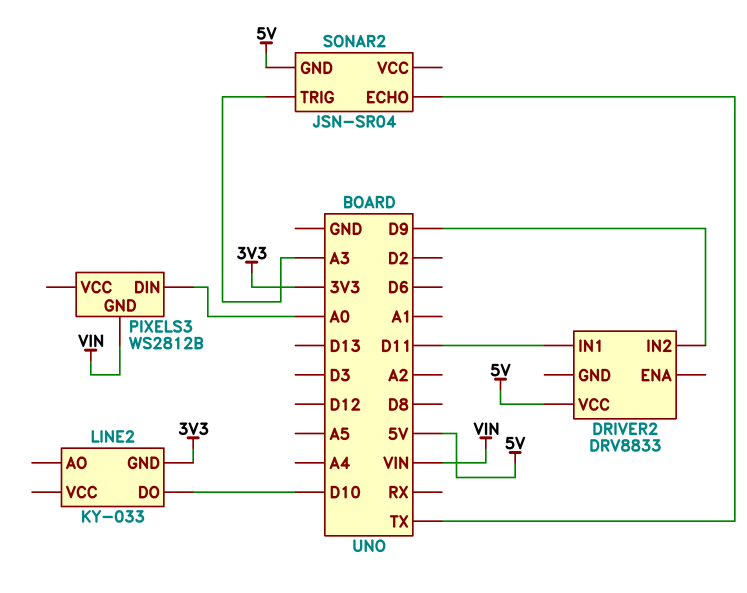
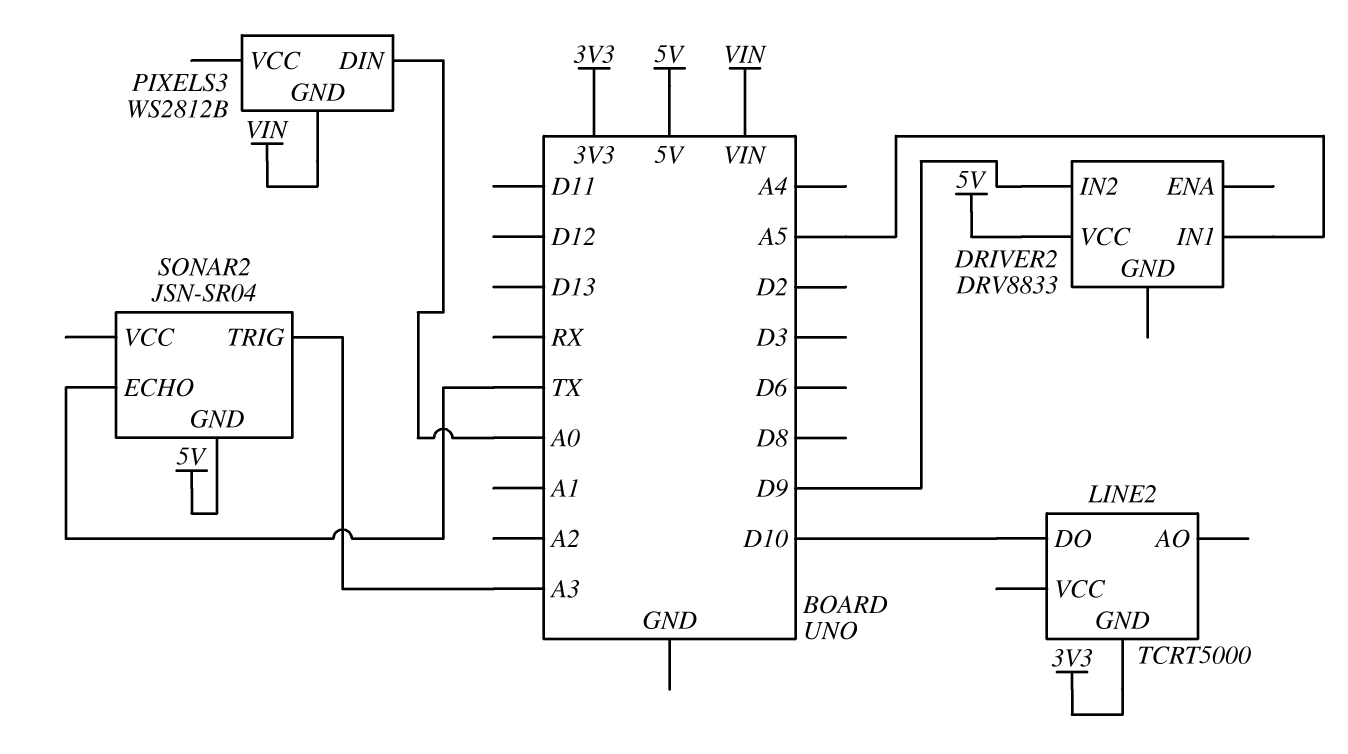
DRIVER2 pin IN1: D11 -> A5
LINE2: KY-033 -> TCRT5000

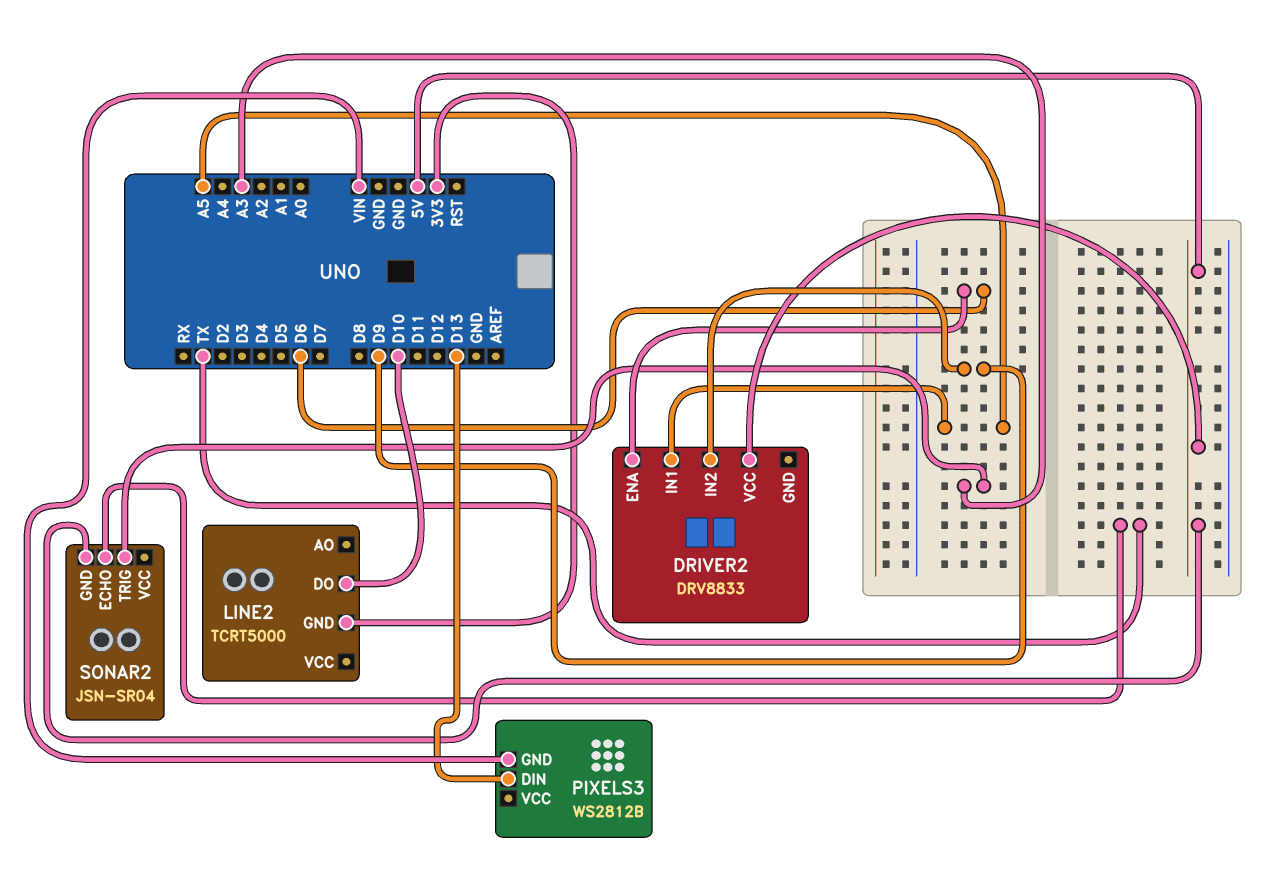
DRIVER2 pin ENA: none -> D6
PIXELS3 pin DIN: A0 -> D13

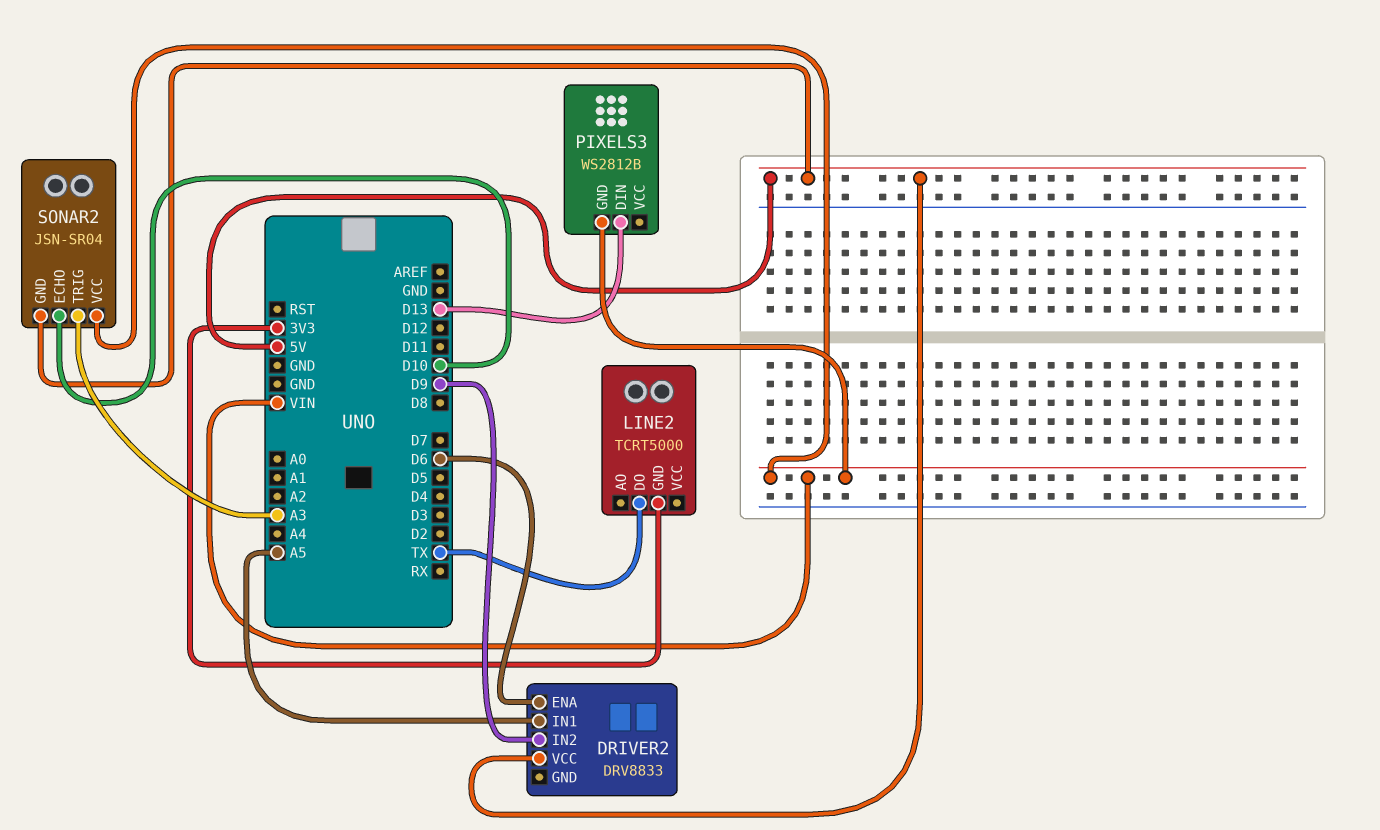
LINE2 pin DO: D10 -> TX
SONAR2 pin ECHO: TX -> D10
SONAR2 pin VCC: none -> VIN

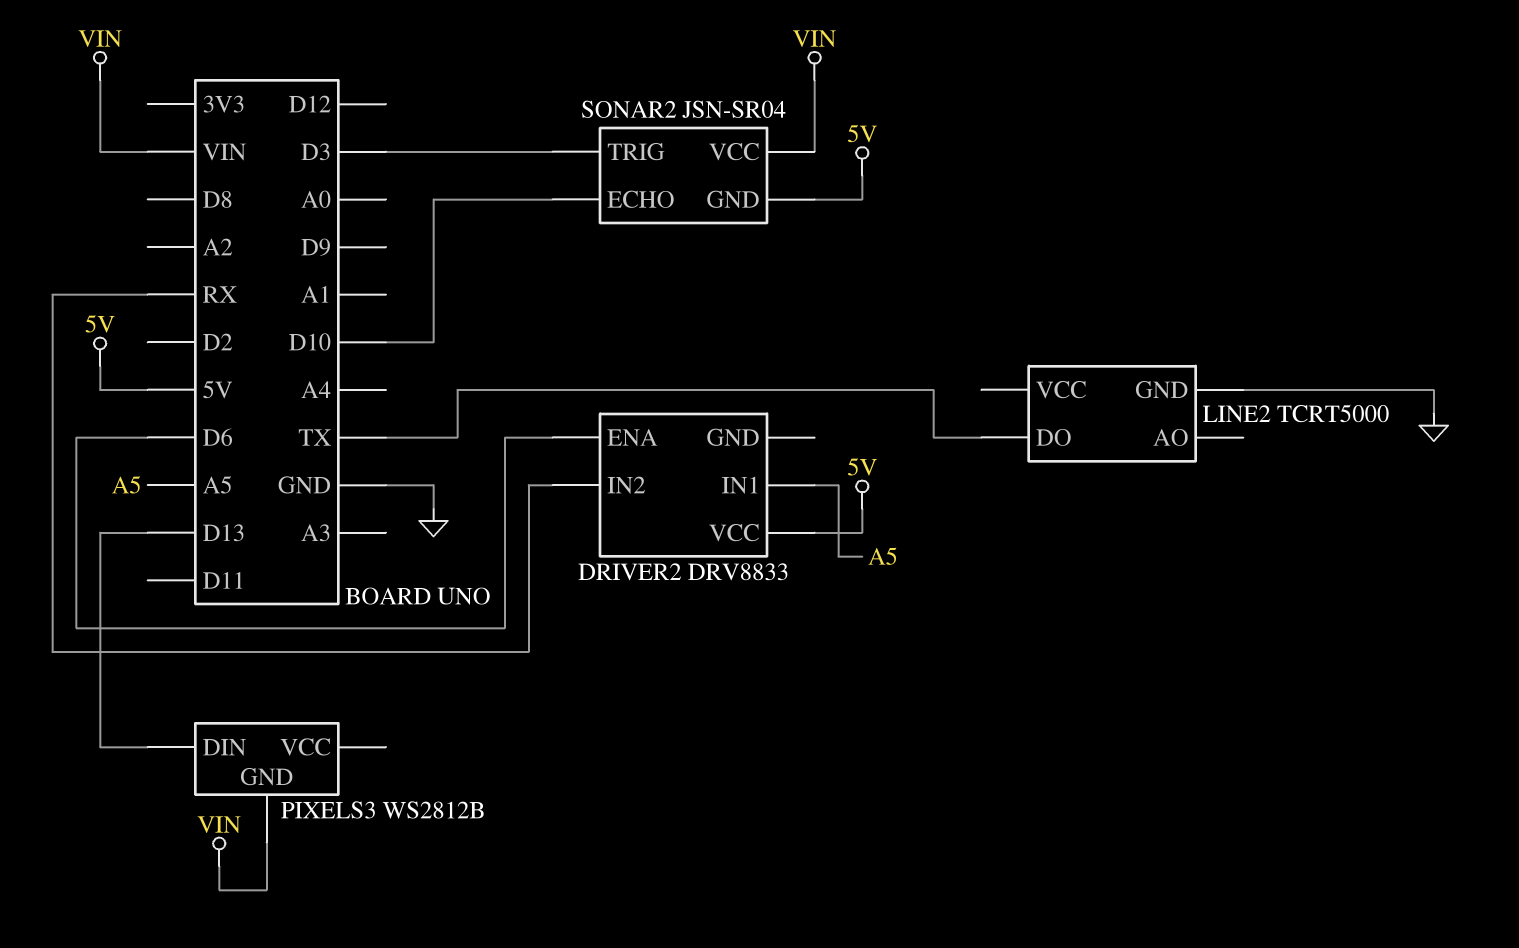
DRIVER2 pin IN2: D9 -> RX
LINE2 pin GND: 3V3 -> GND
SONAR2 pin TRIG: A3 -> D3

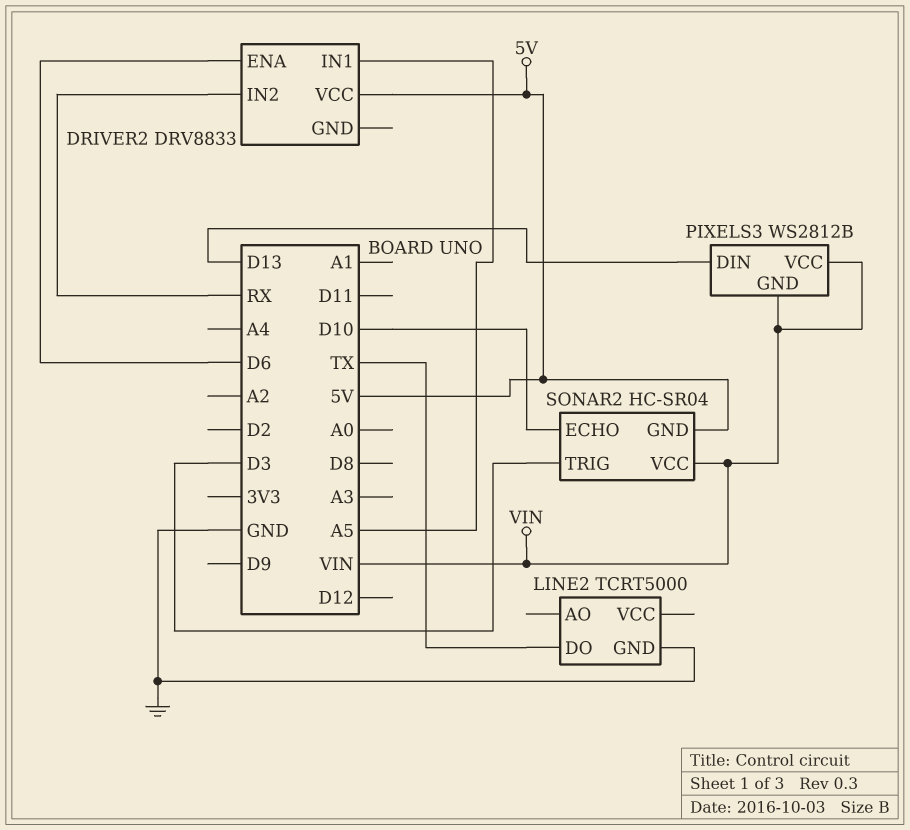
PIXELS3 pin VCC: none -> VIN
SONAR2: JSN-SR04 -> HC-SR04

